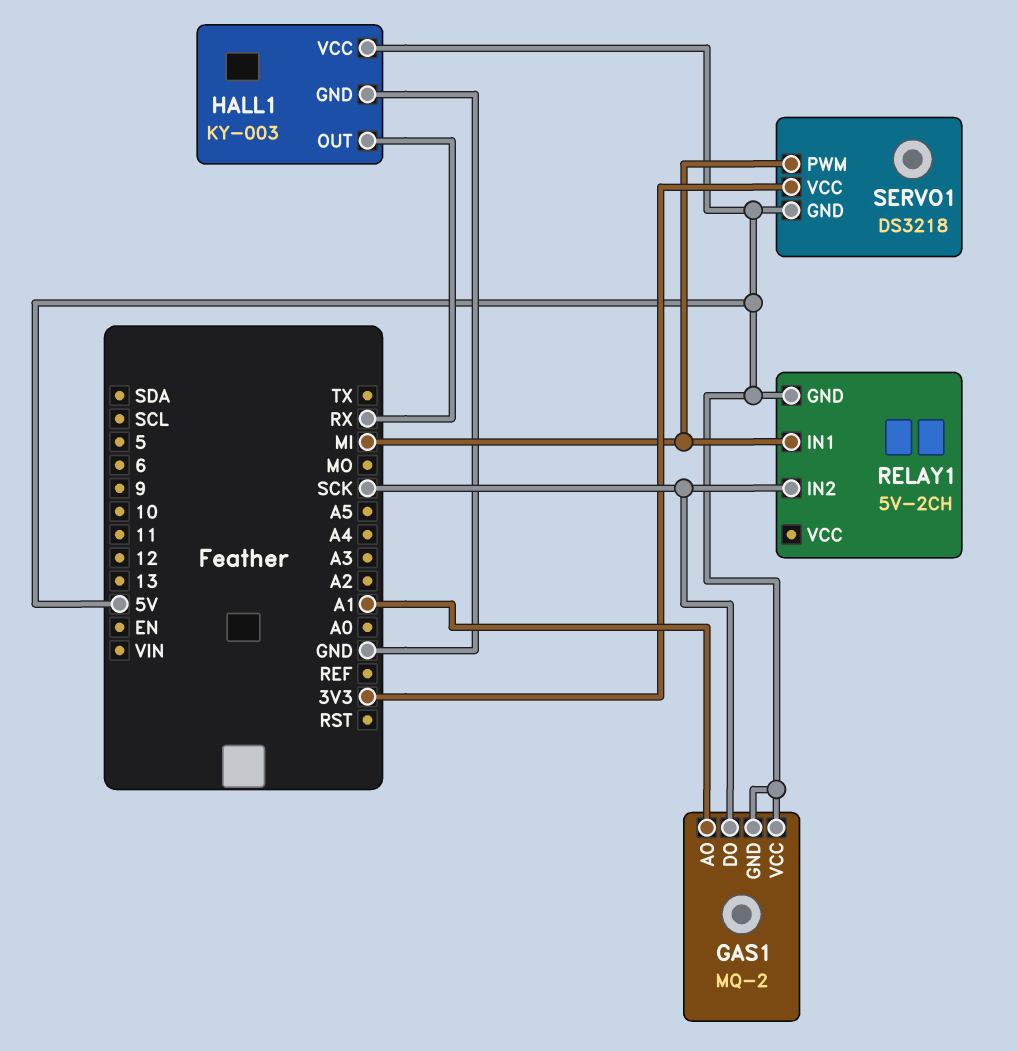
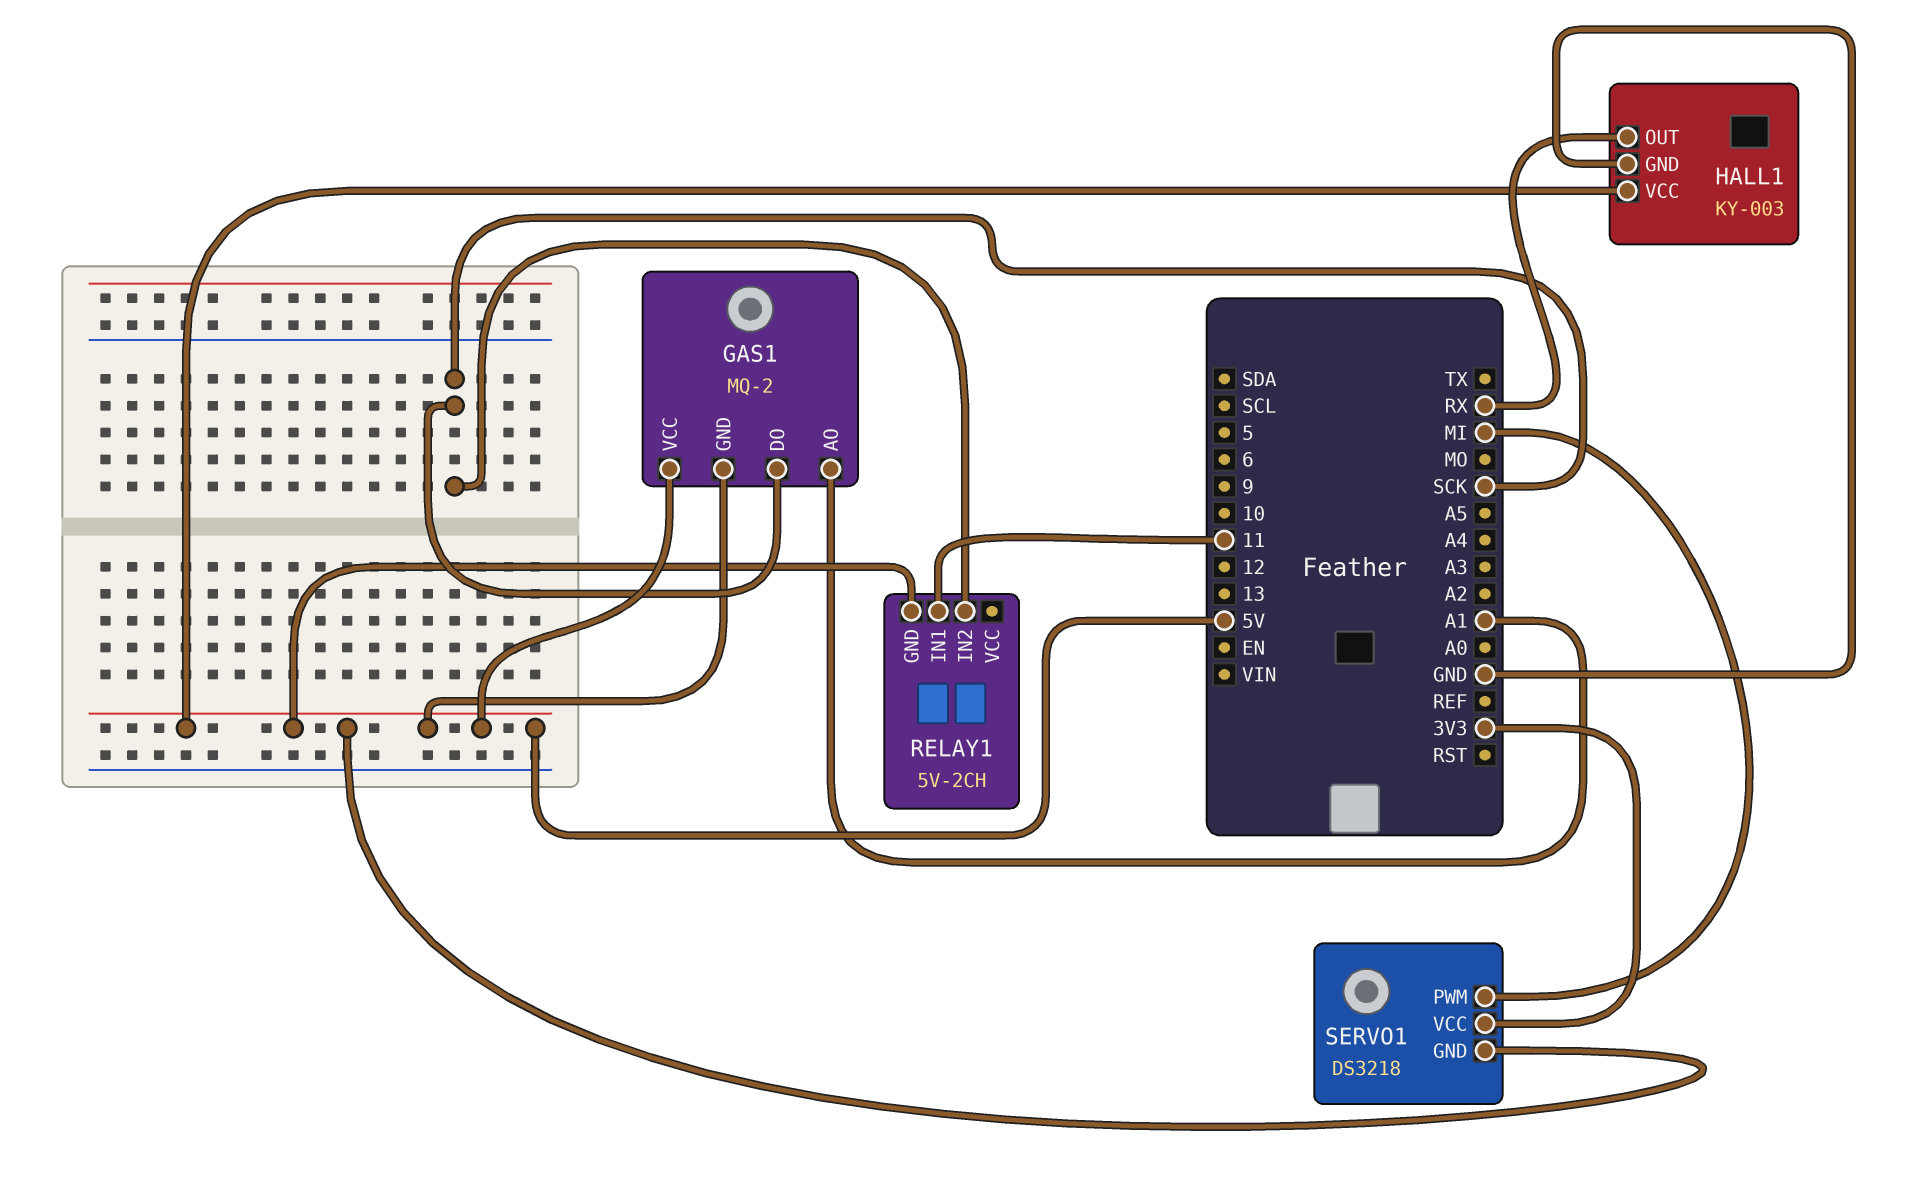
RELAY1 pin IN1: MI -> 11

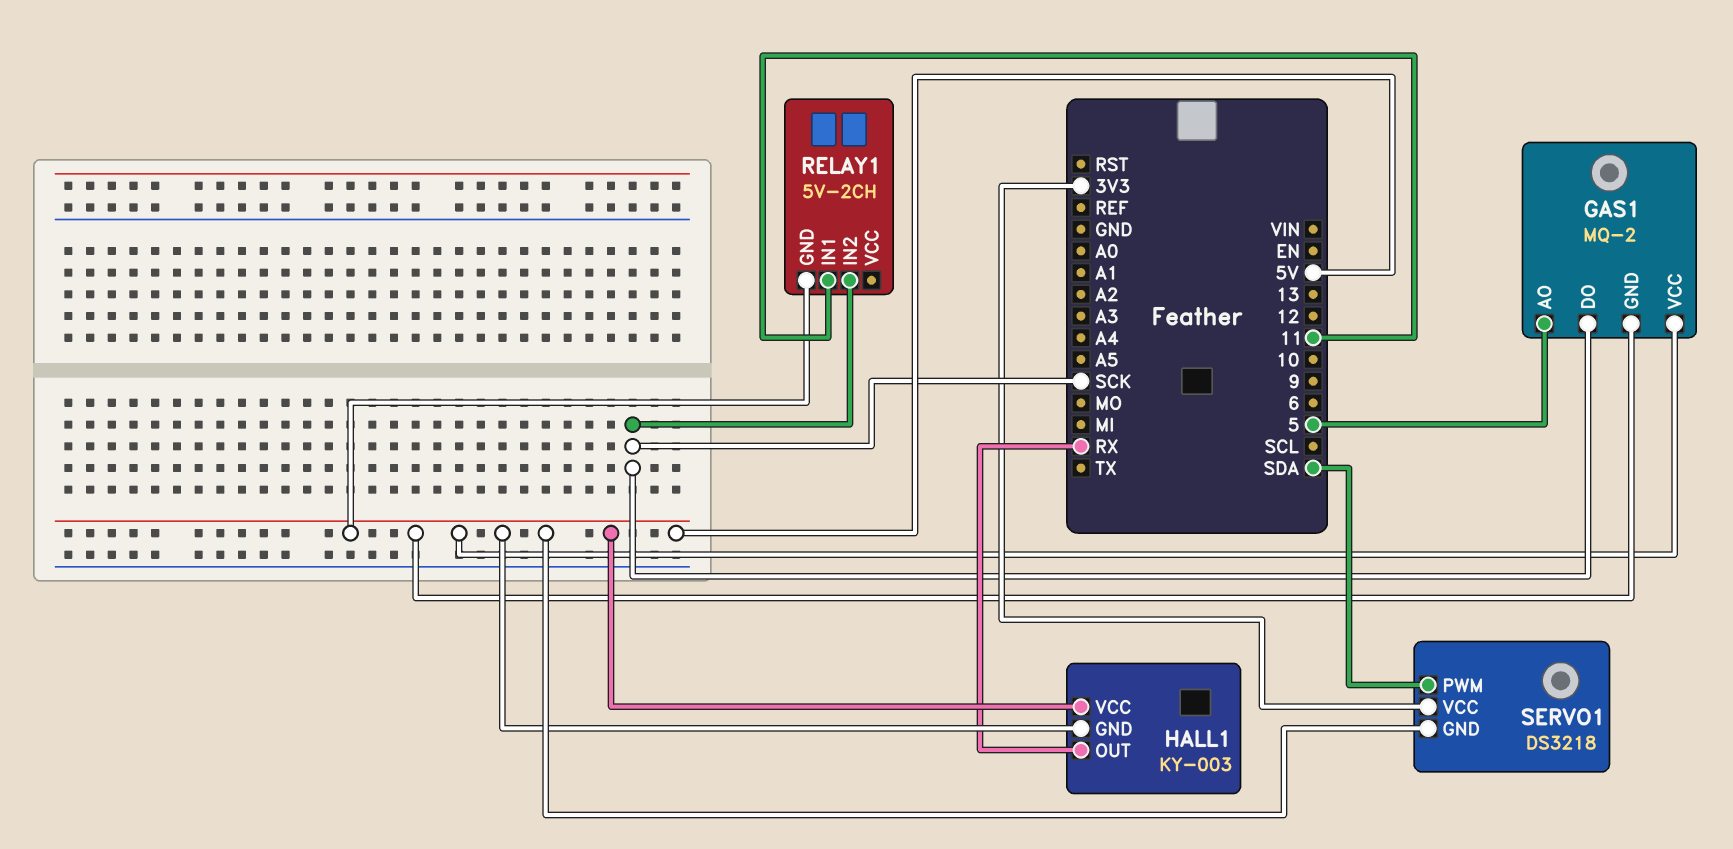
GAS1 pin AO: A1 -> 5
HALL1 pin GND: GND -> 5V
SERVO1 pin PWM: MI -> SDA

